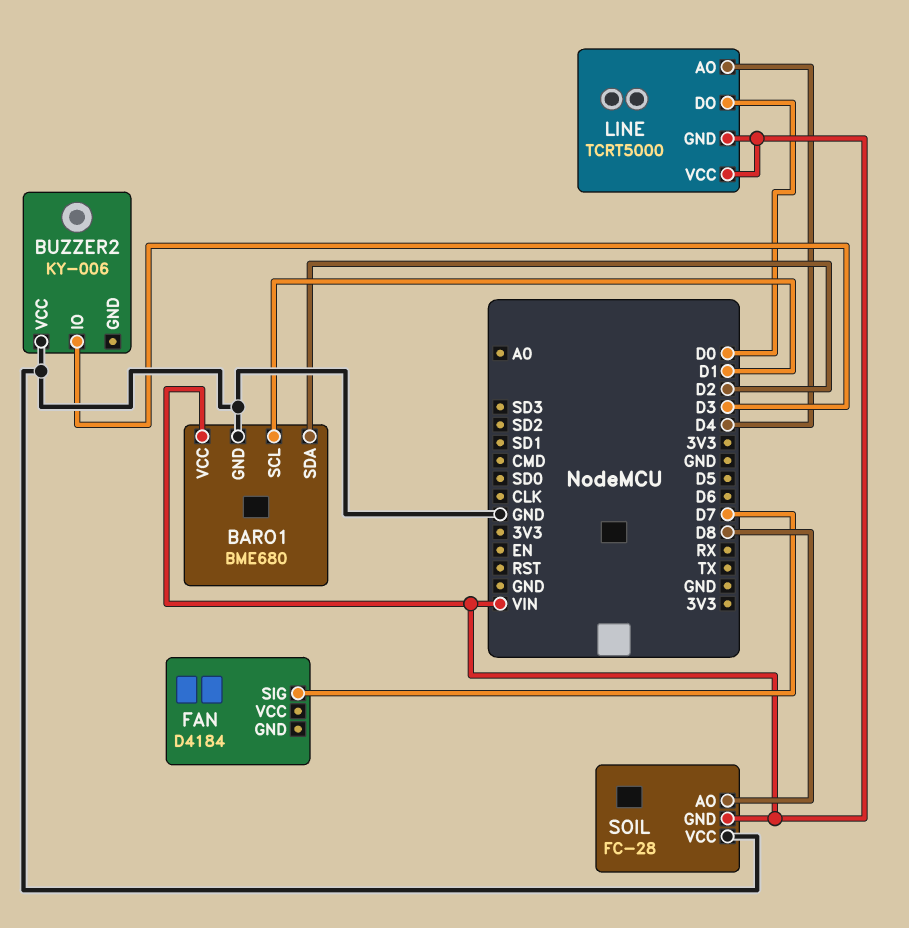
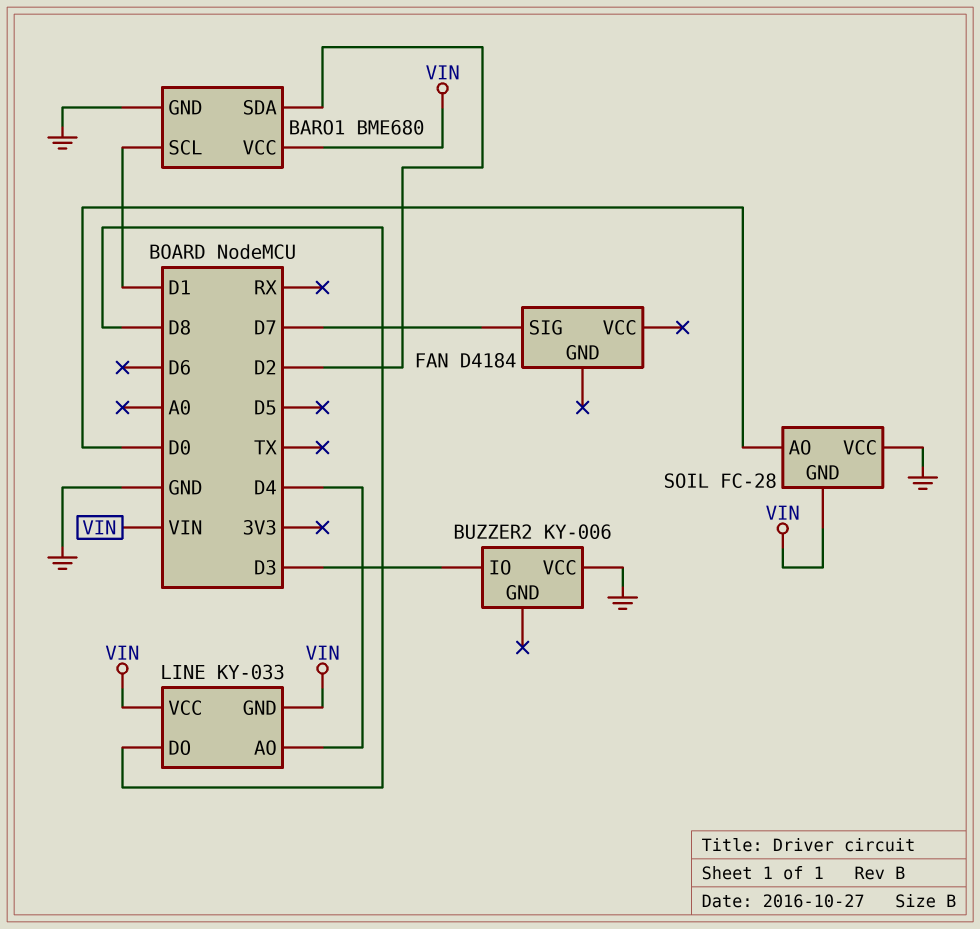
LINE: TCRT5000 -> KY-033
LINE pin DO: D0 -> D8
SOIL pin AO: D8 -> D0

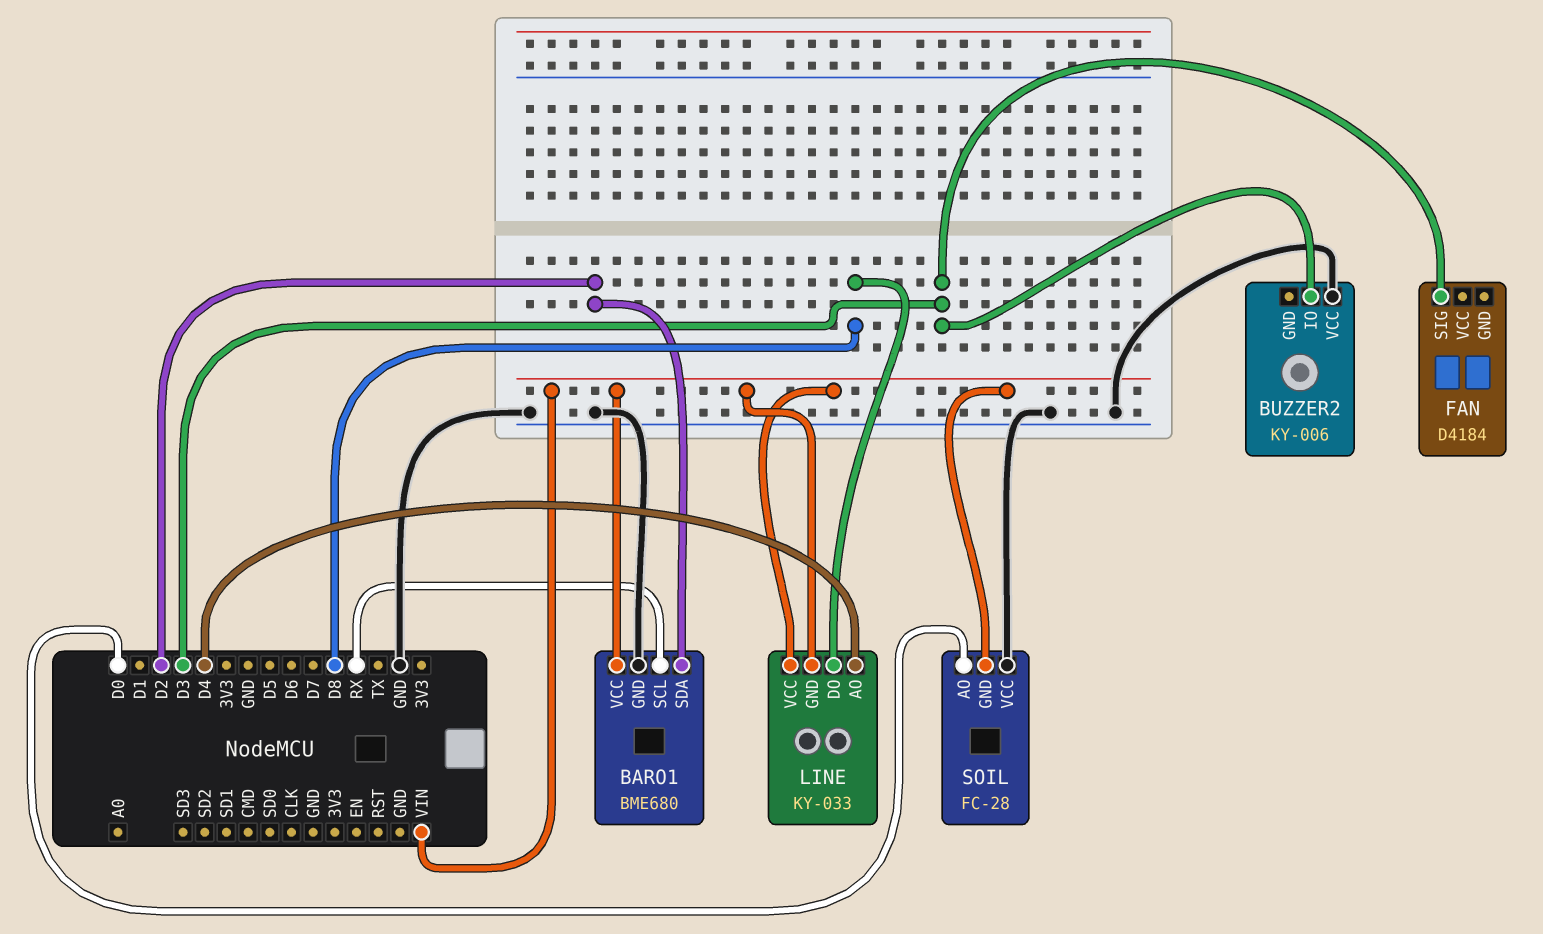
BARO1 pin SCL: D1 -> RX
FAN pin SIG: D7 -> D3

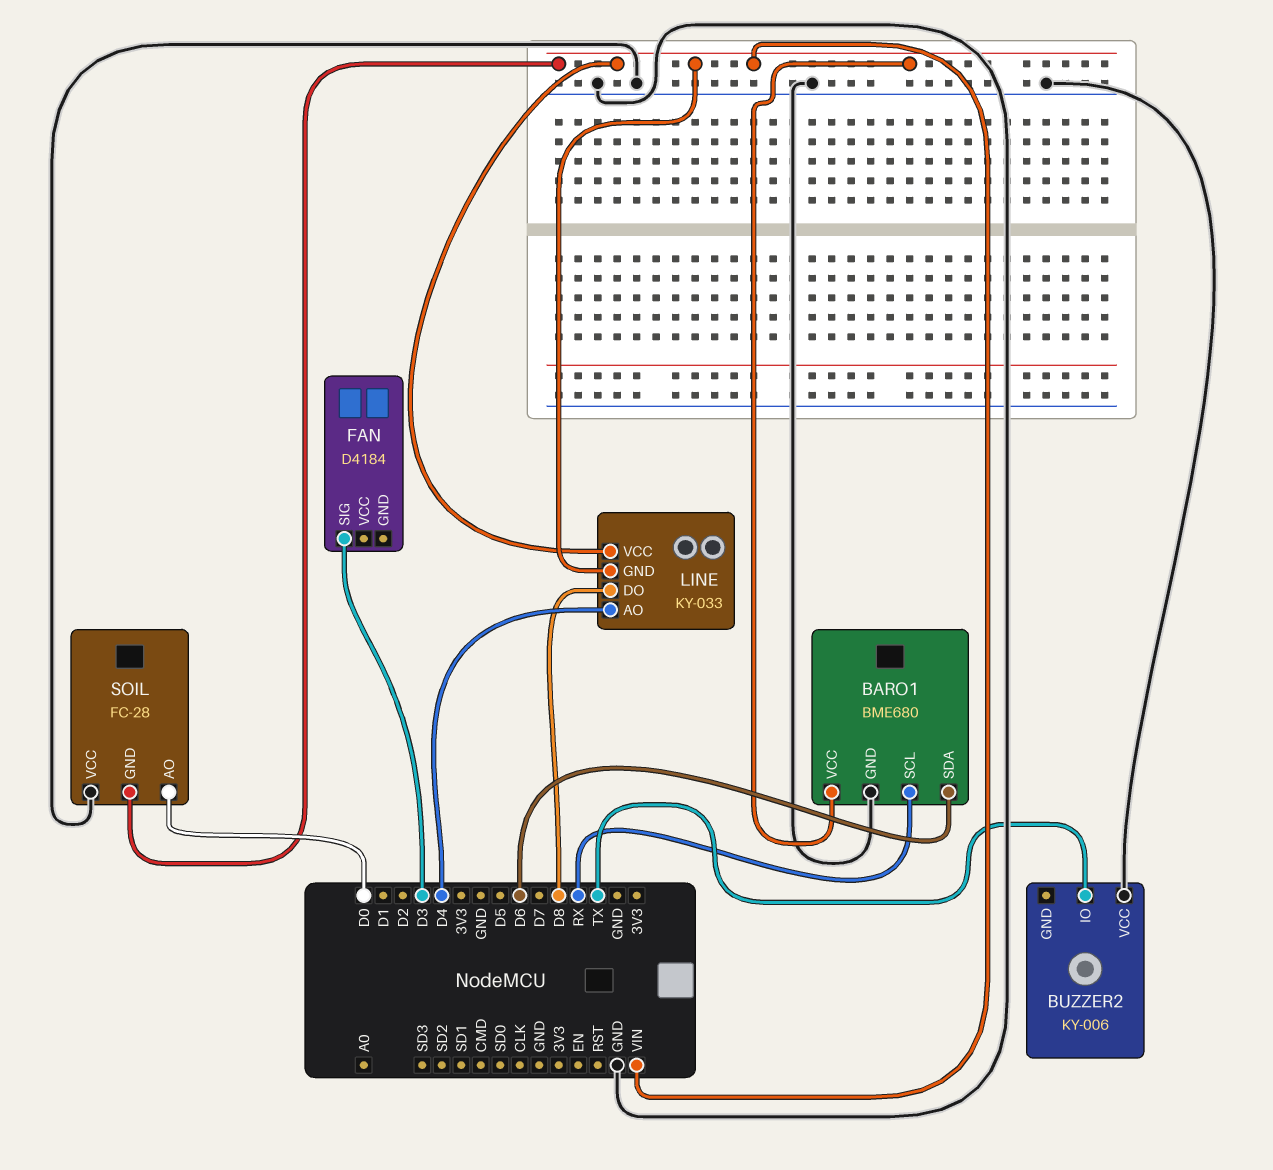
BARO1 pin SDA: D2 -> D6
BUZZER2 pin IO: D3 -> TX

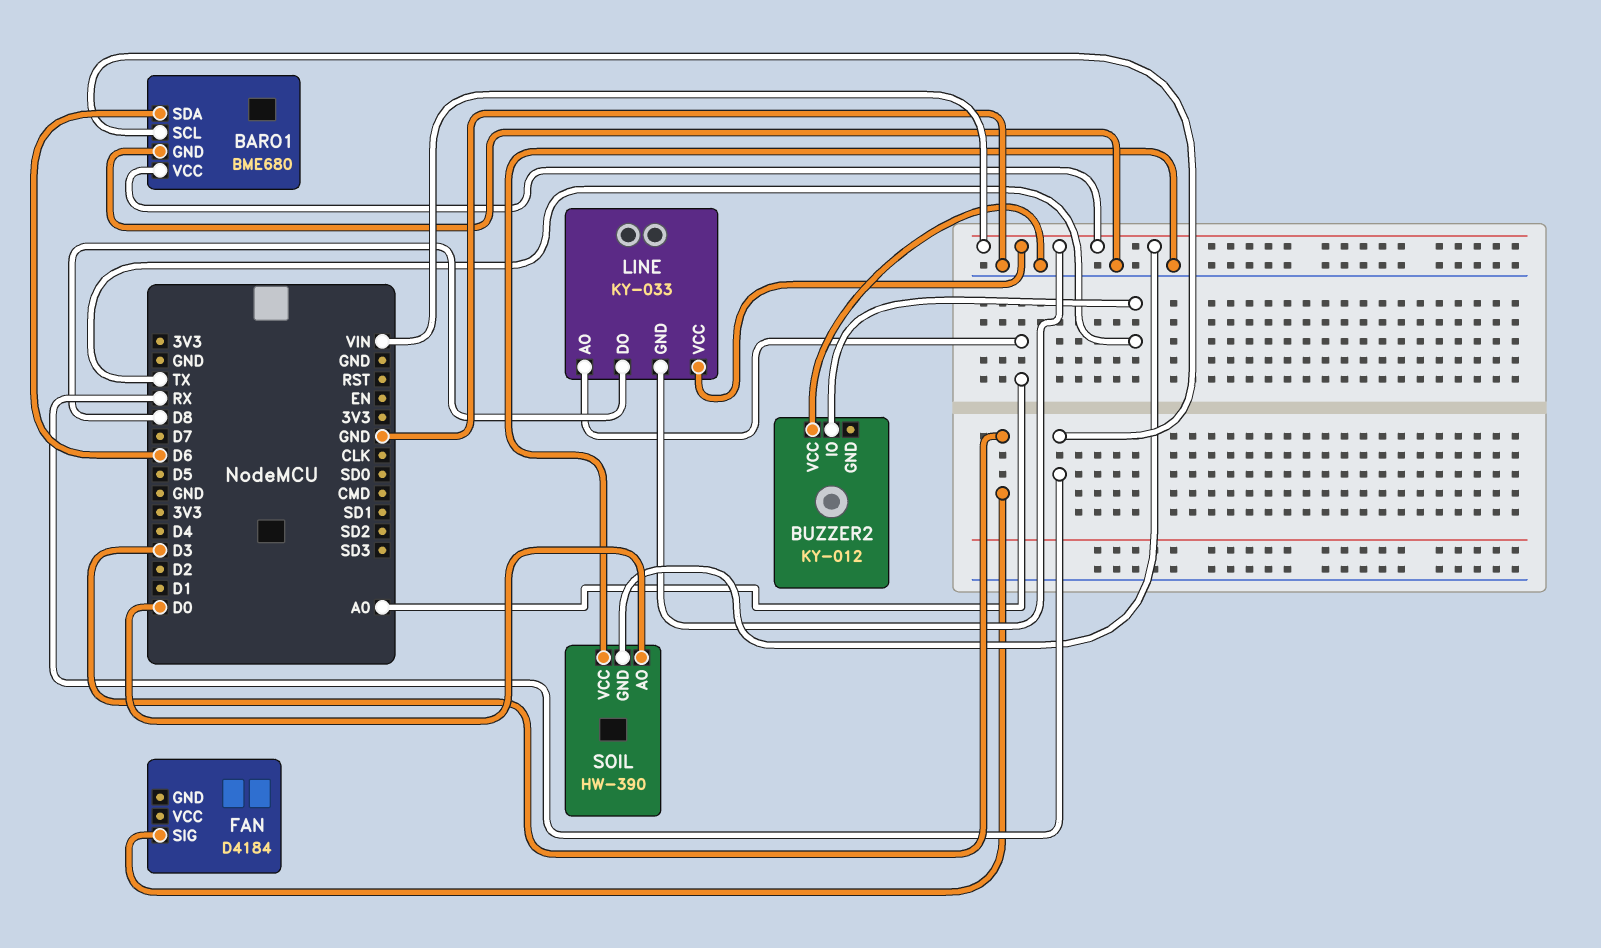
BUZZER2: KY-006 -> KY-012
LINE pin AO: D4 -> A0
SOIL: FC-28 -> HW-390

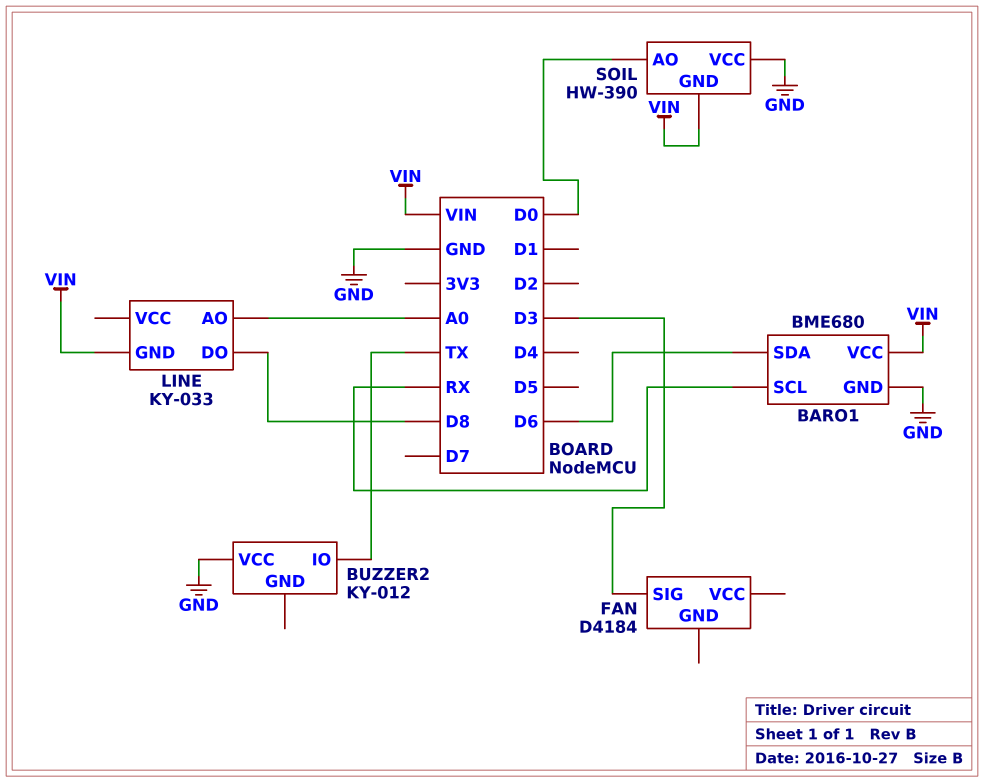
LINE pin VCC: VIN -> none

